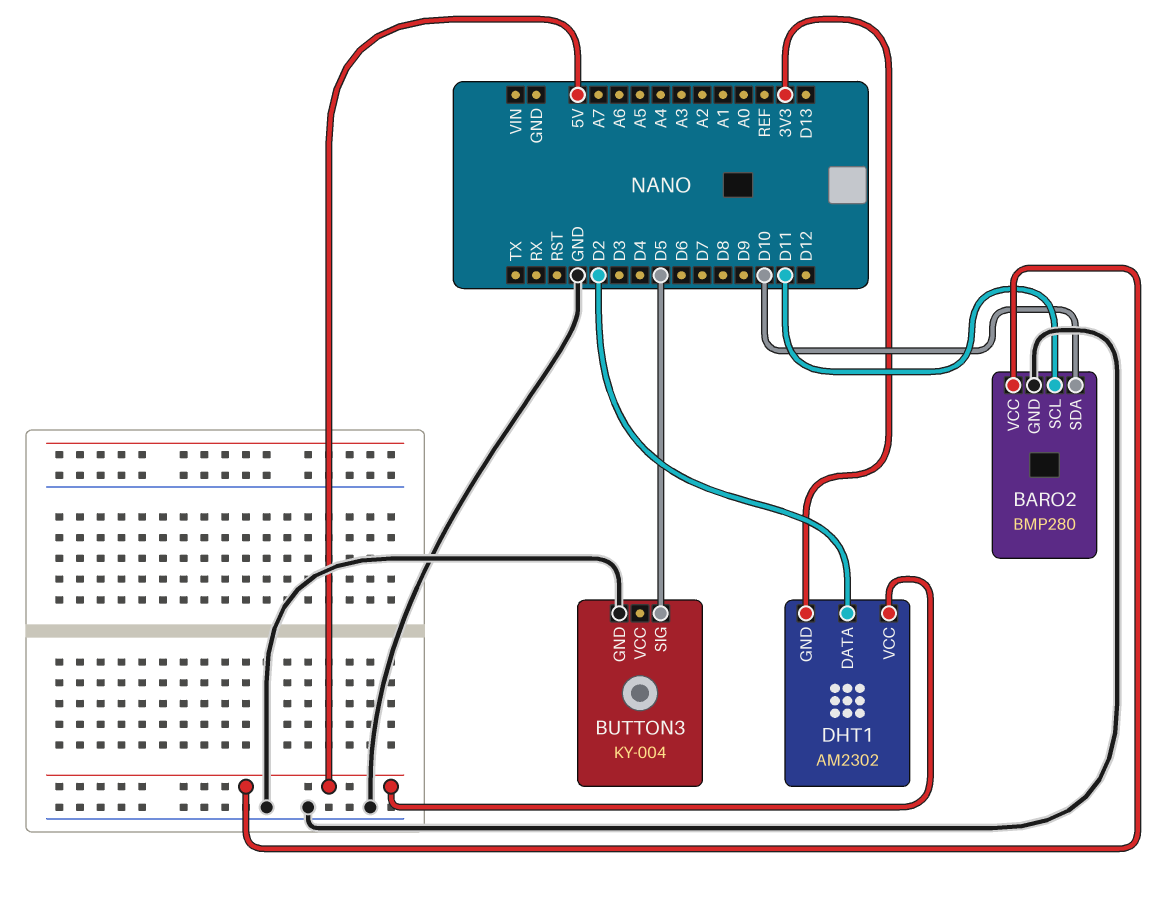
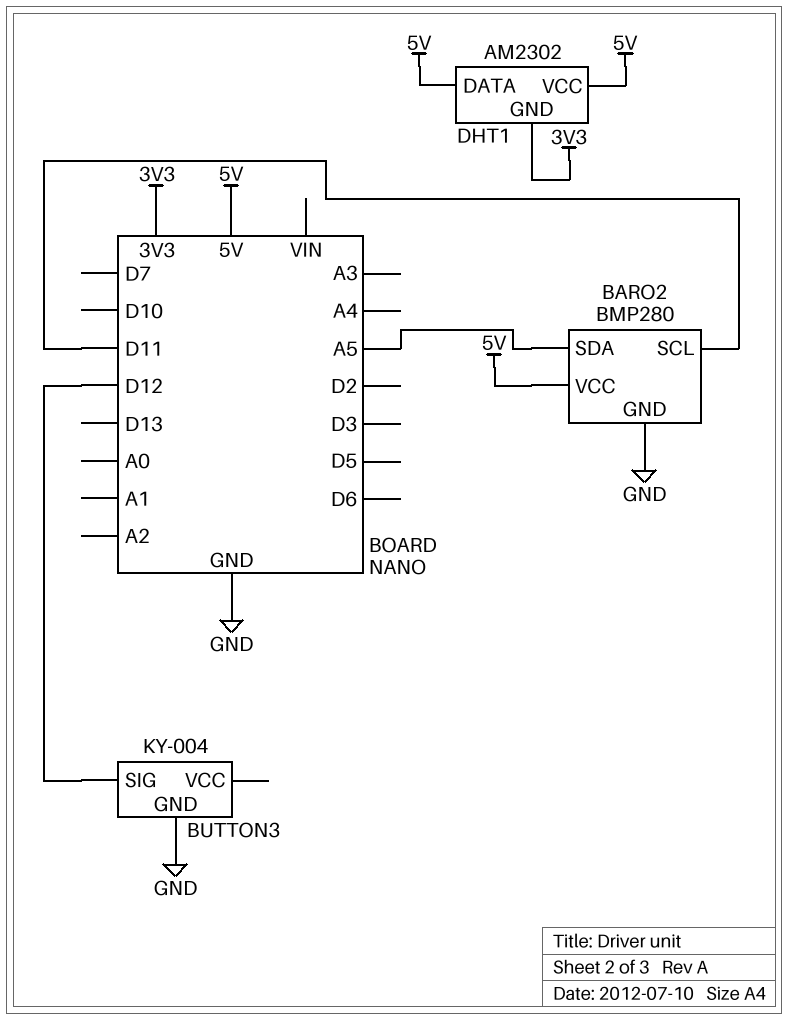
BARO2 pin SDA: D10 -> A5
BUTTON3 pin SIG: D5 -> D12
DHT1 pin DATA: D2 -> 5V

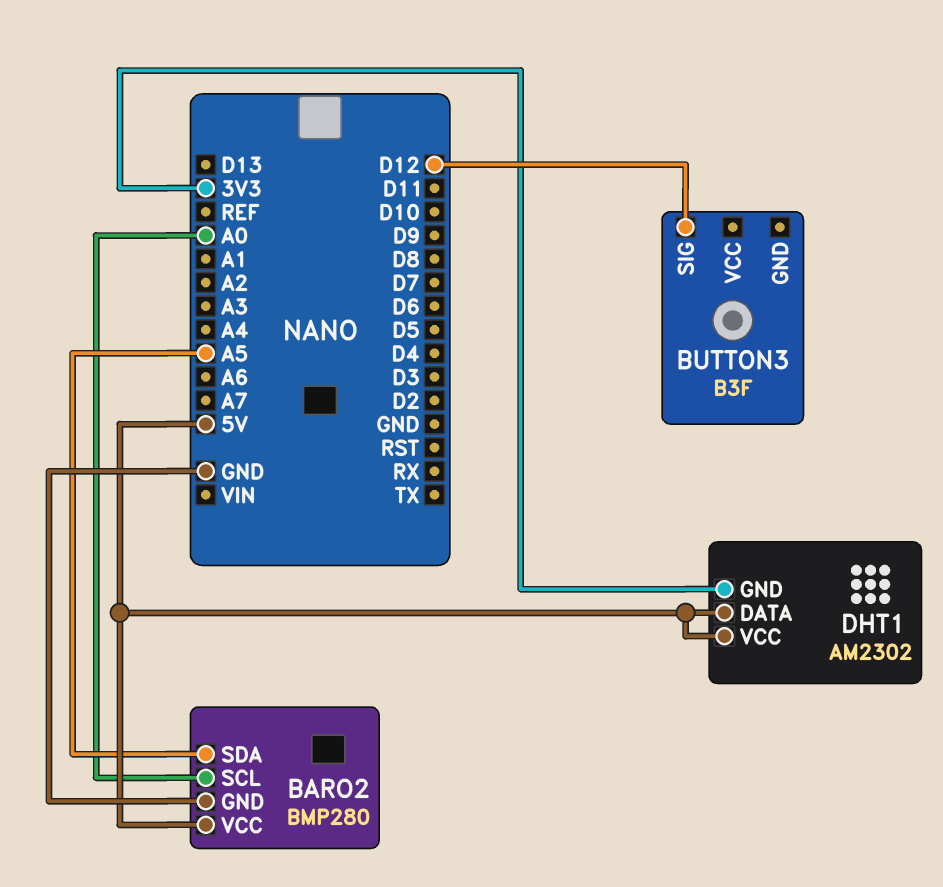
BARO2 pin SCL: D11 -> A0
BUTTON3: KY-004 -> B3F
BUTTON3 pin GND: GND -> none

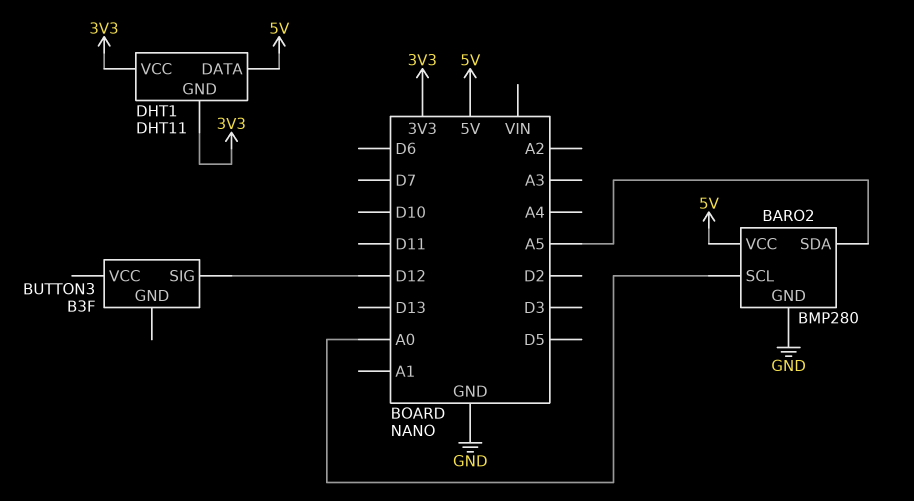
DHT1: AM2302 -> DHT11
DHT1 pin VCC: 5V -> 3V3

